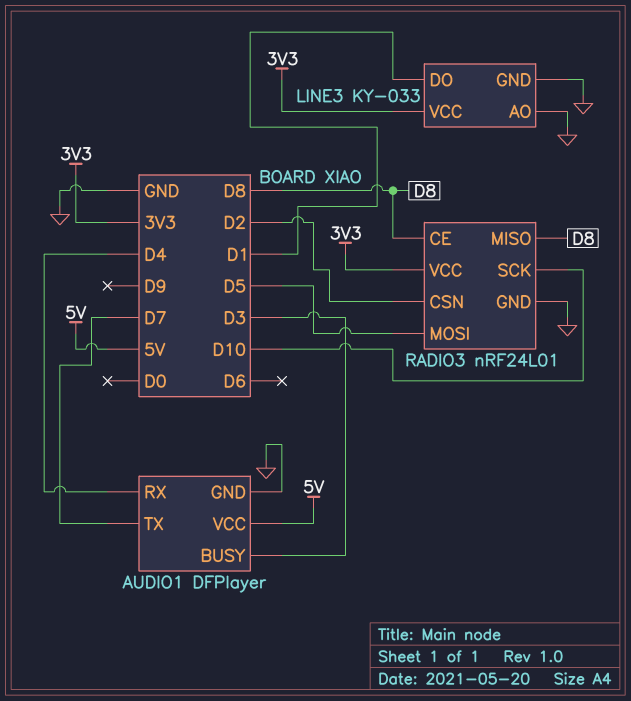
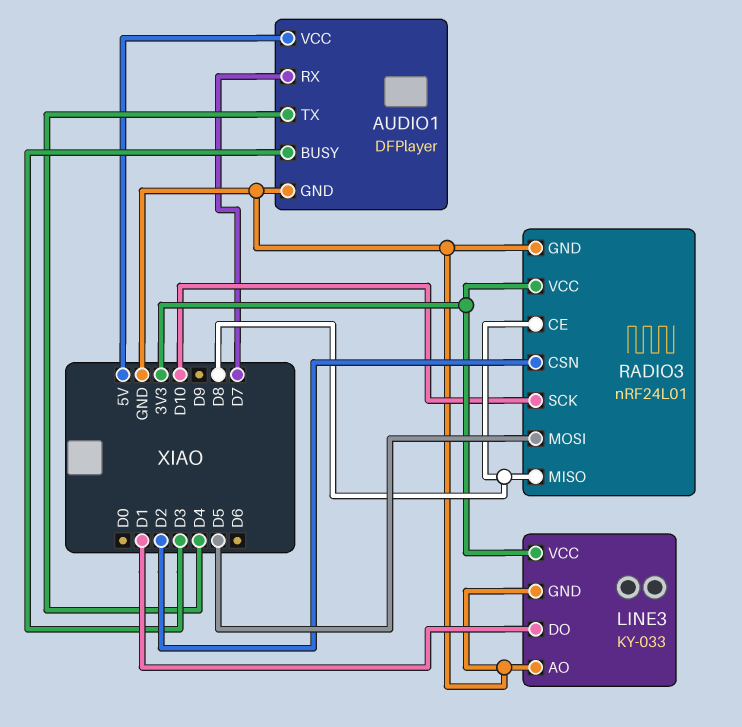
AUDIO1 pin RX: D4 -> D7
AUDIO1 pin TX: D7 -> D4

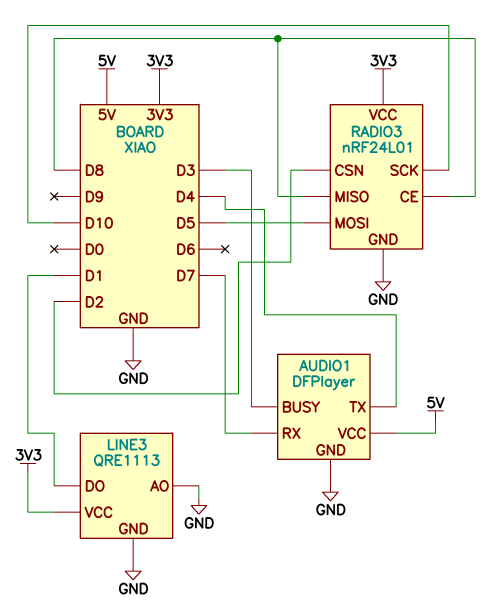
LINE3: KY-033 -> QRE1113

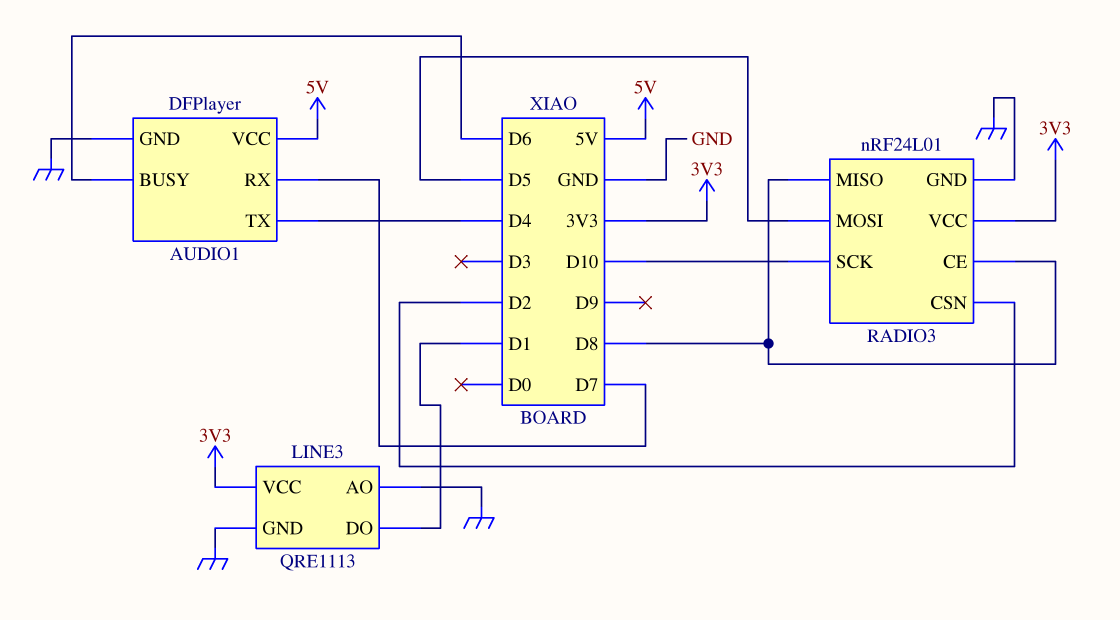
AUDIO1 pin BUSY: D3 -> D6

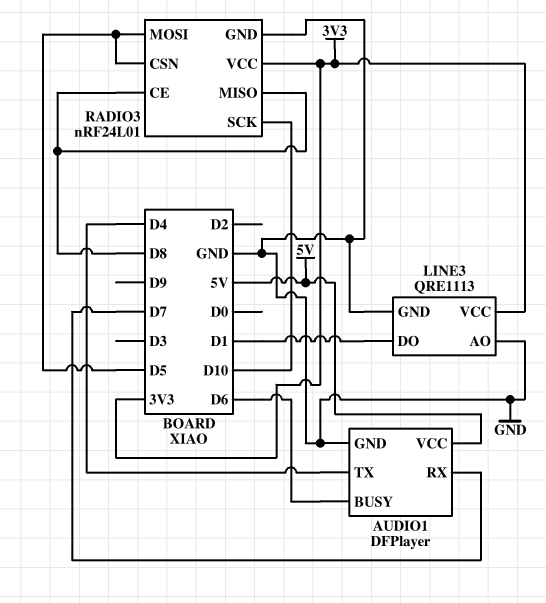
RADIO3 pin CSN: D2 -> D5

